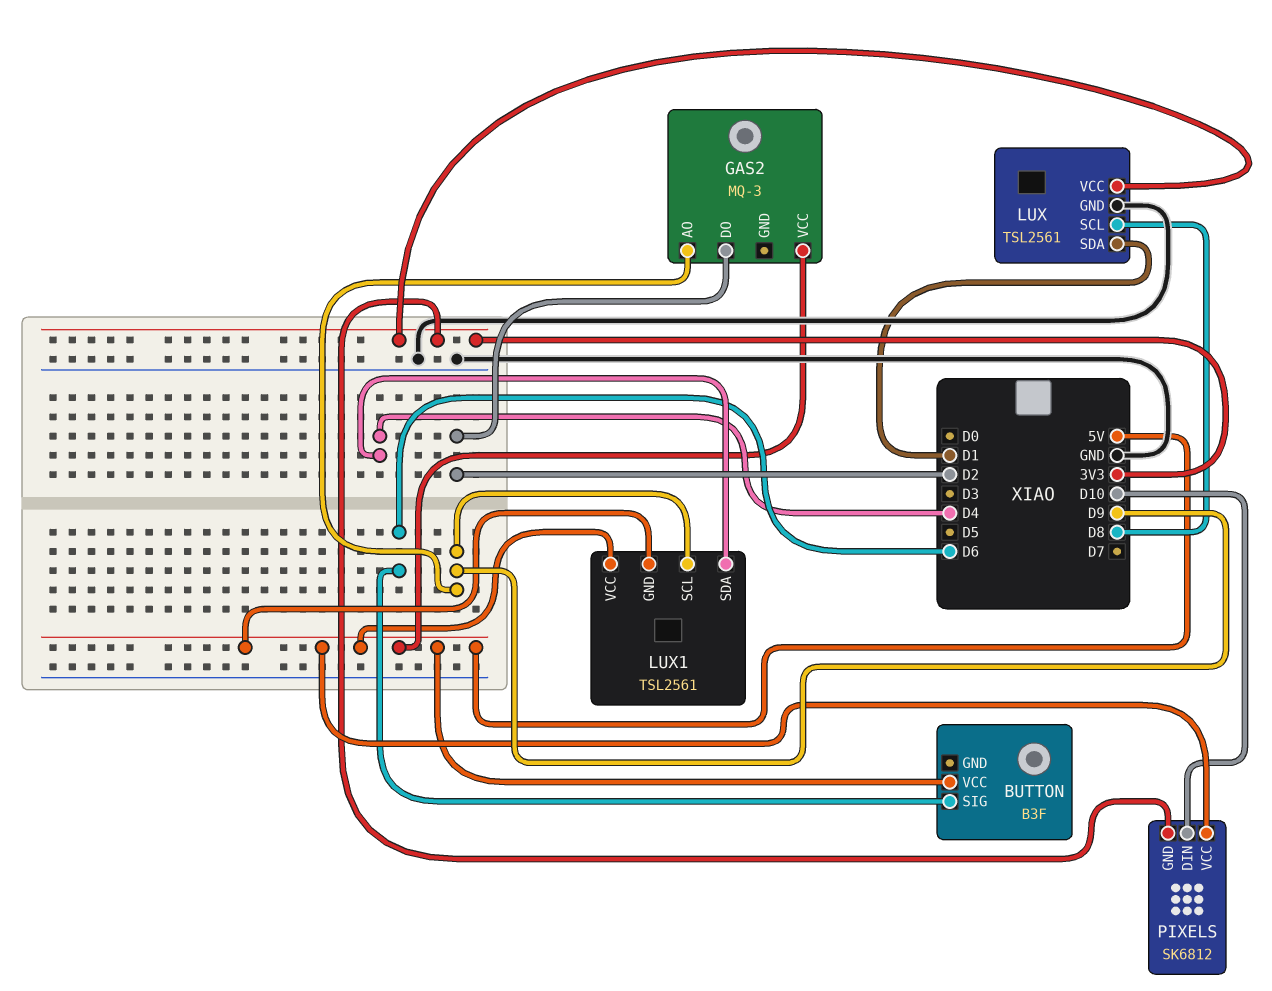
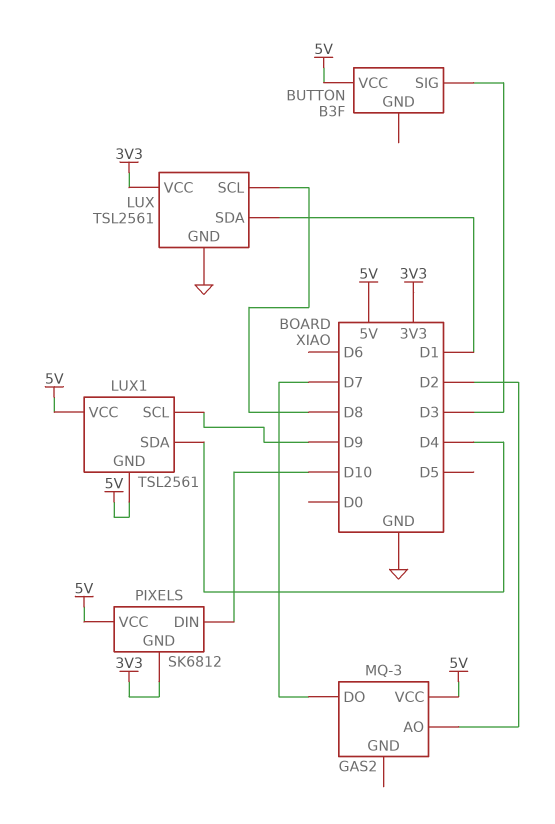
BUTTON pin SIG: D6 -> D3
GAS2 pin AO: D9 -> D2
GAS2 pin DO: D2 -> D7

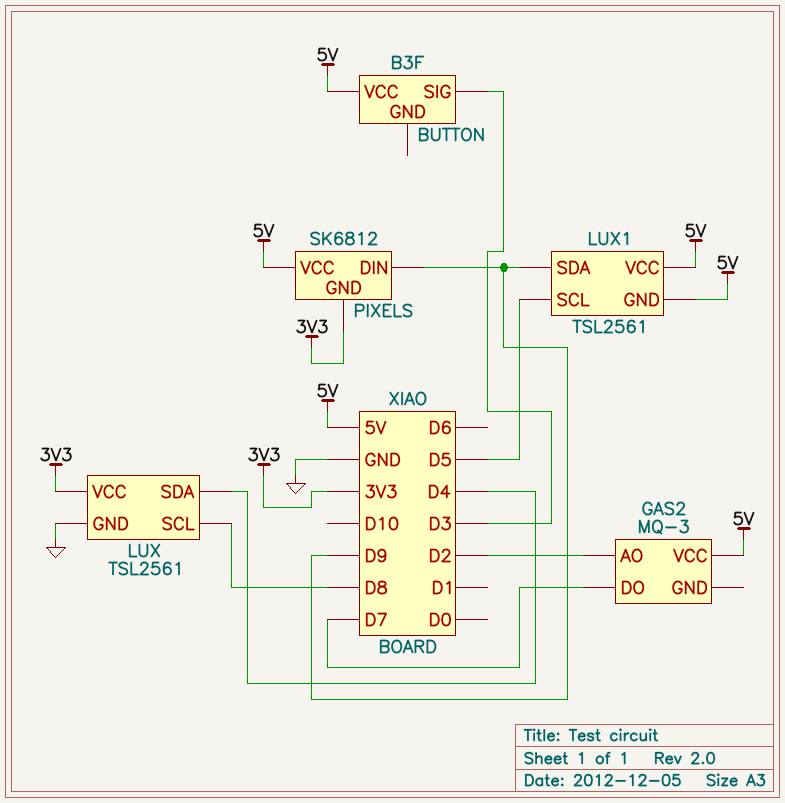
LUX pin SDA: D1 -> D4
LUX1 pin SCL: D9 -> D5
LUX1 pin SDA: D4 -> D9
PIXELS pin DIN: D10 -> D9

